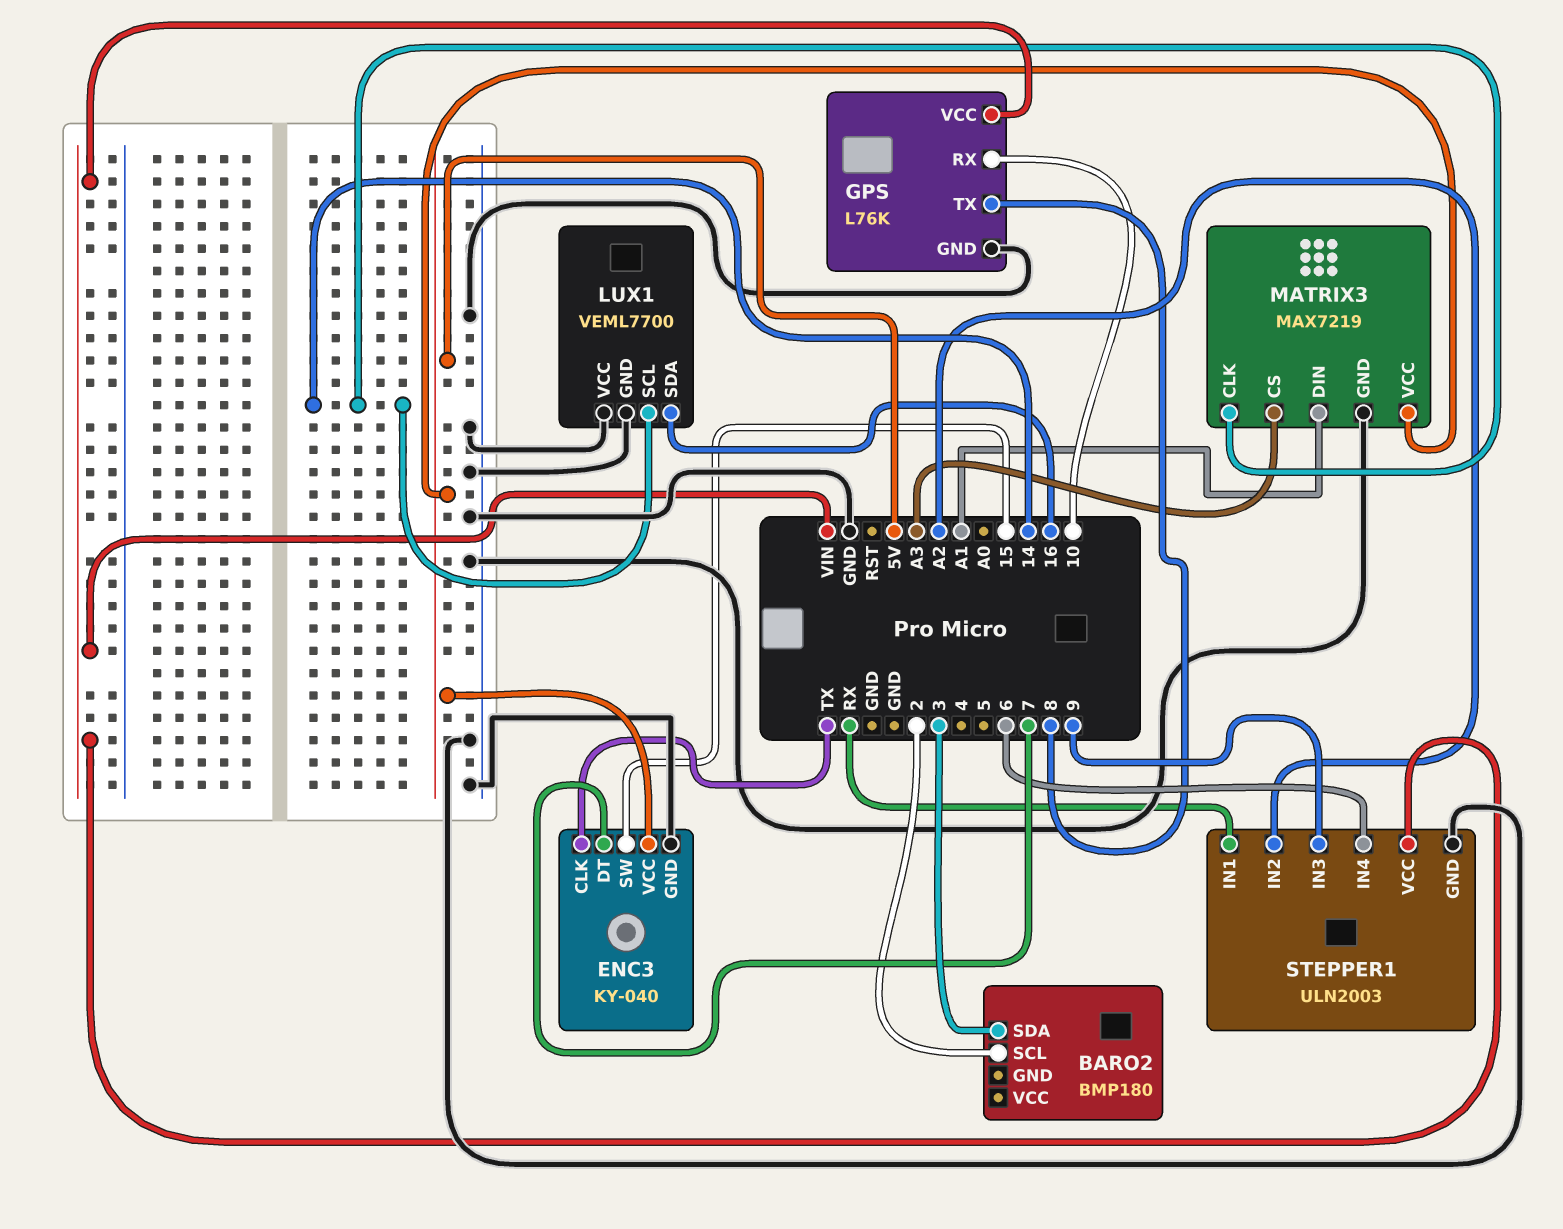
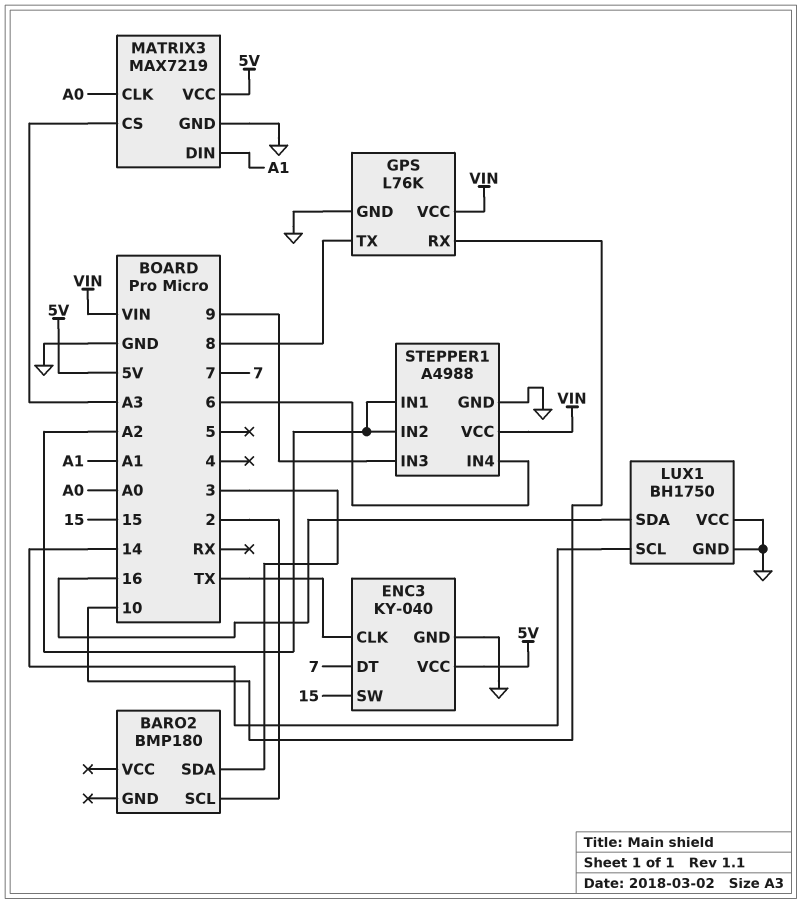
LUX1: VEML7700 -> BH1750
MATRIX3 pin CLK: 14 -> A0
STEPPER1: ULN2003 -> A4988
STEPPER1 pin IN1: RX -> A2

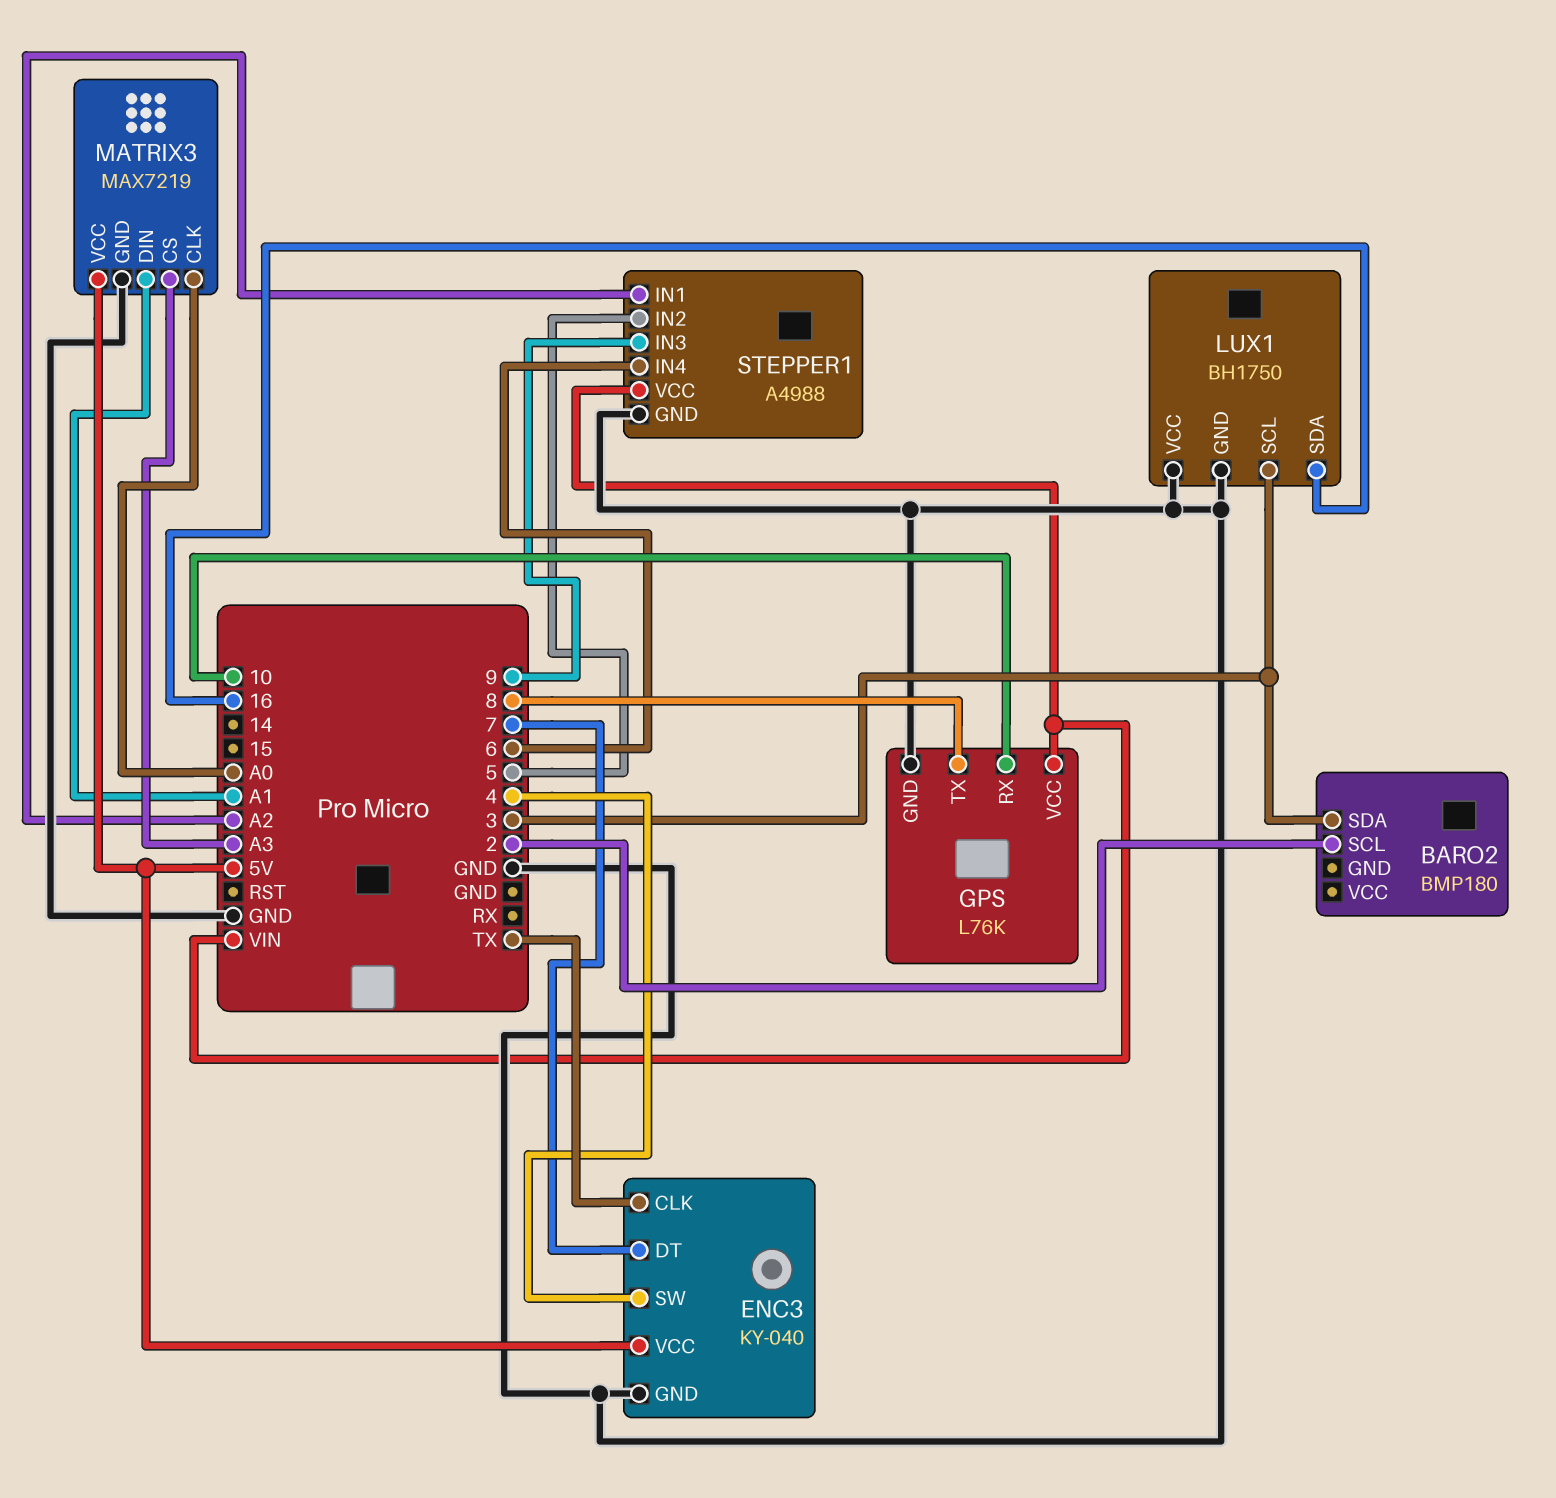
ENC3 pin SW: 15 -> 4
LUX1 pin SCL: 14 -> 3
STEPPER1 pin IN2: A2 -> 5

